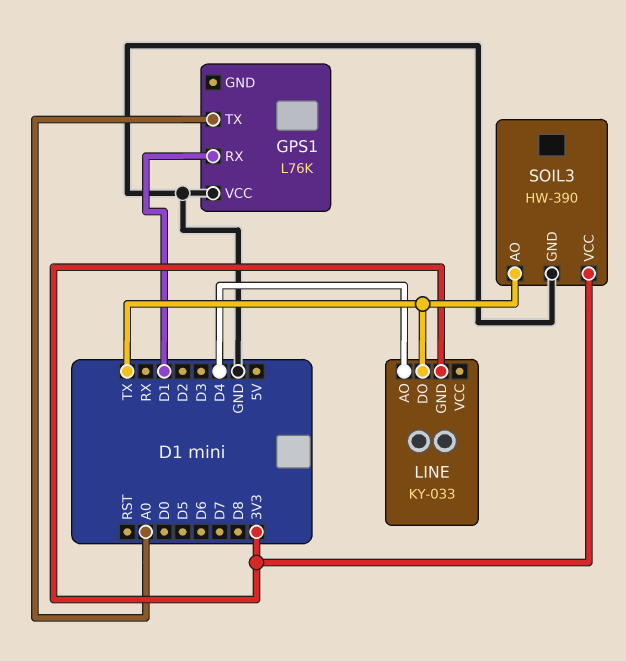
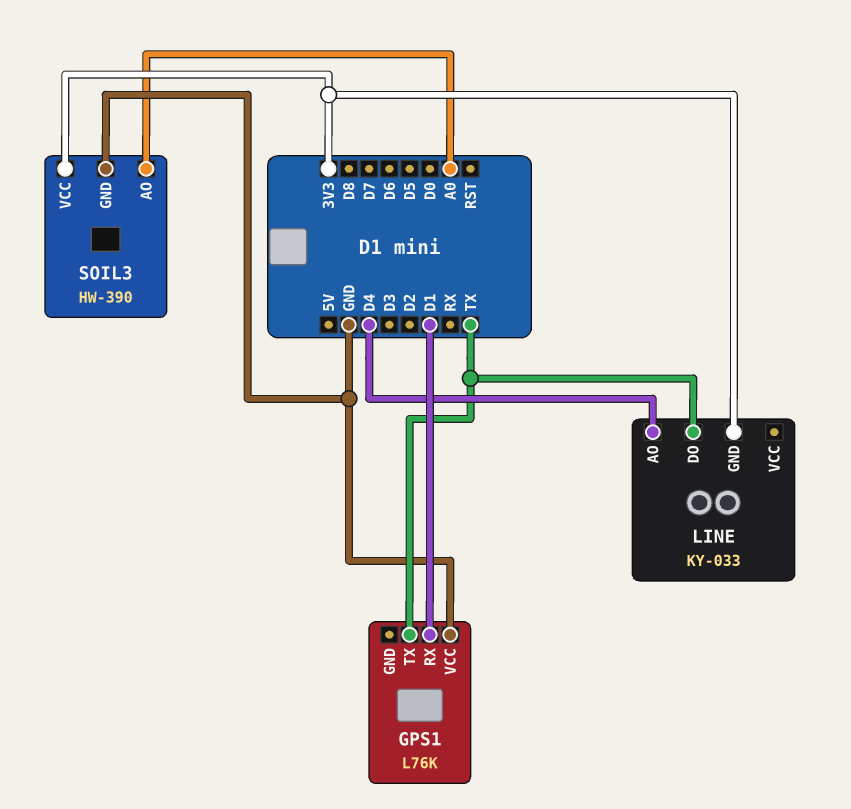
GPS1 pin TX: A0 -> TX
SOIL3 pin AO: TX -> A0

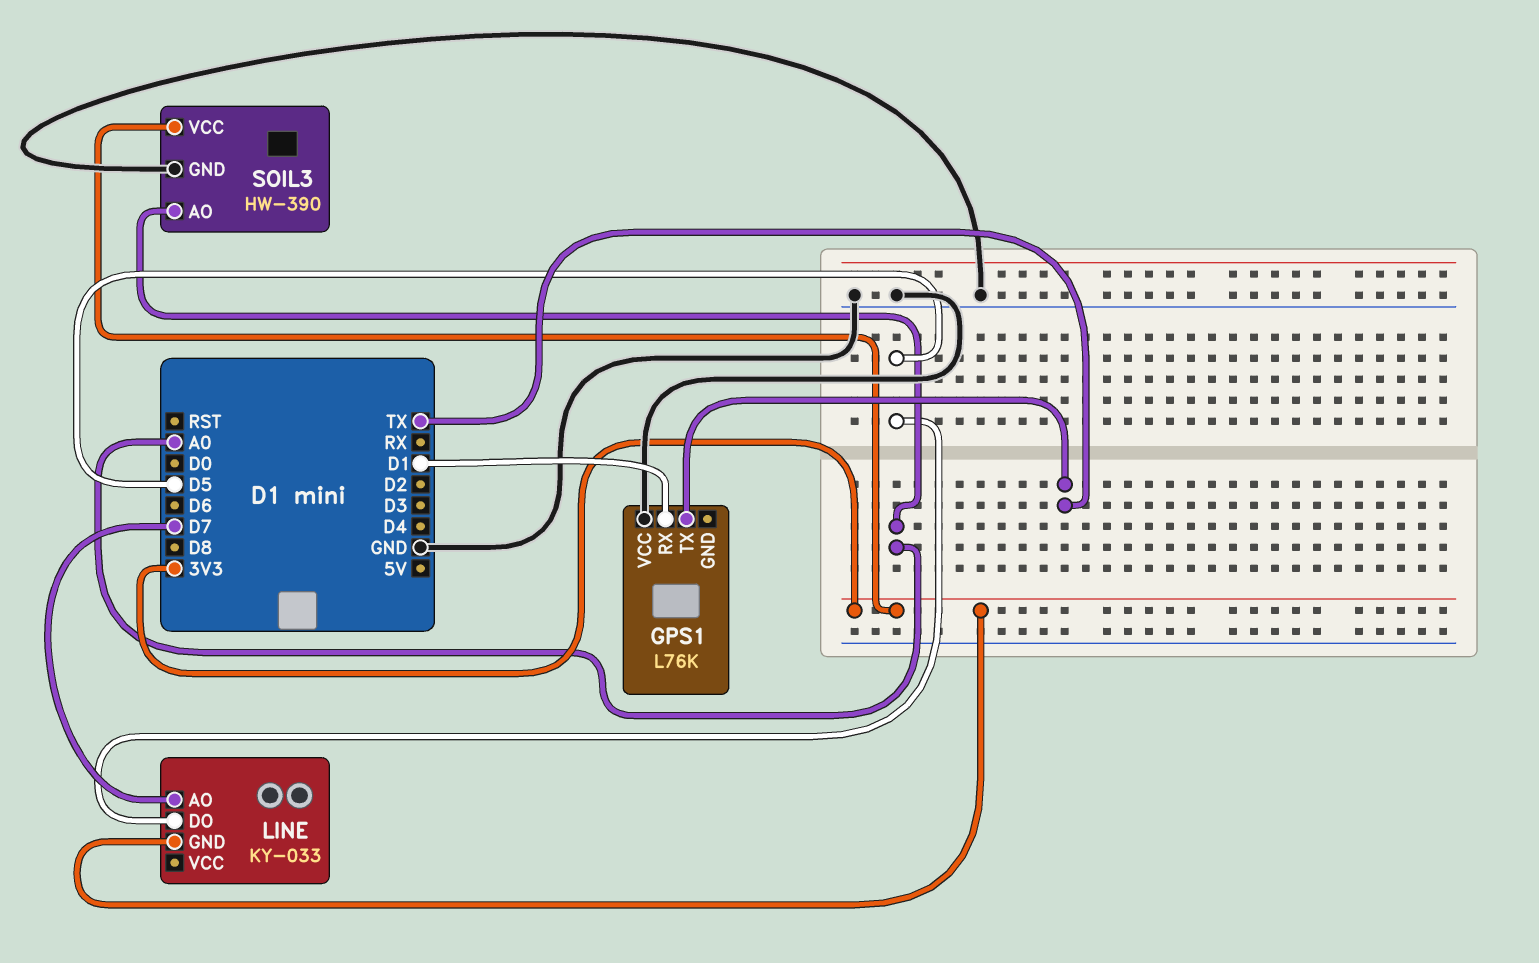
LINE pin AO: D4 -> D7
LINE pin DO: TX -> D5

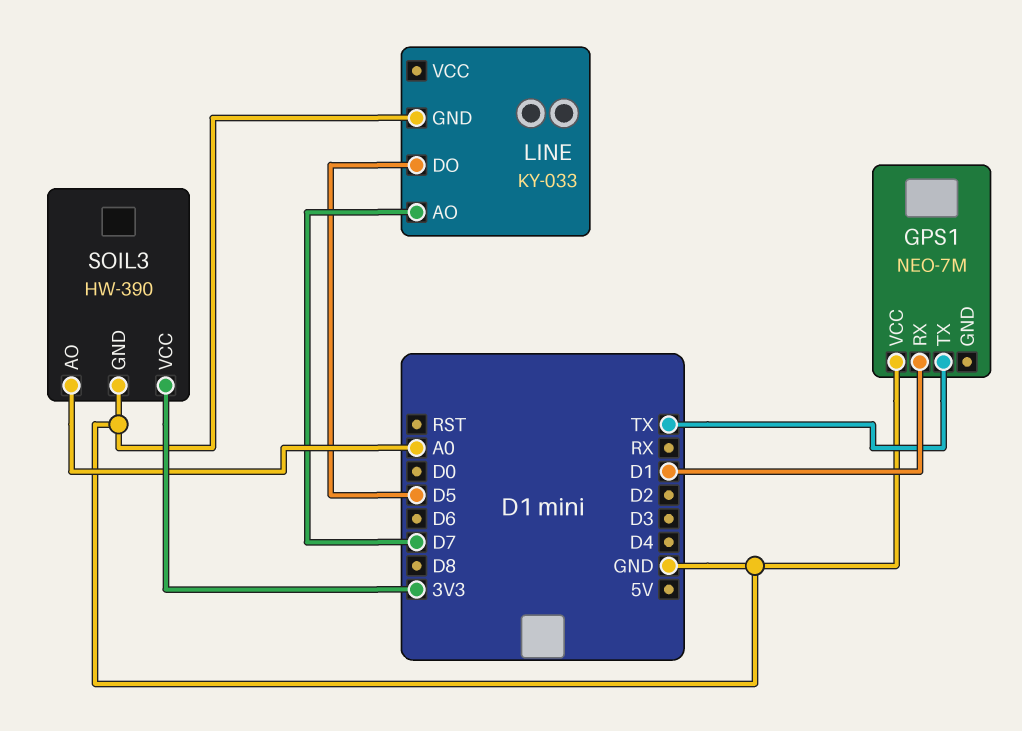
GPS1: L76K -> NEO-7M
LINE pin GND: 3V3 -> GND

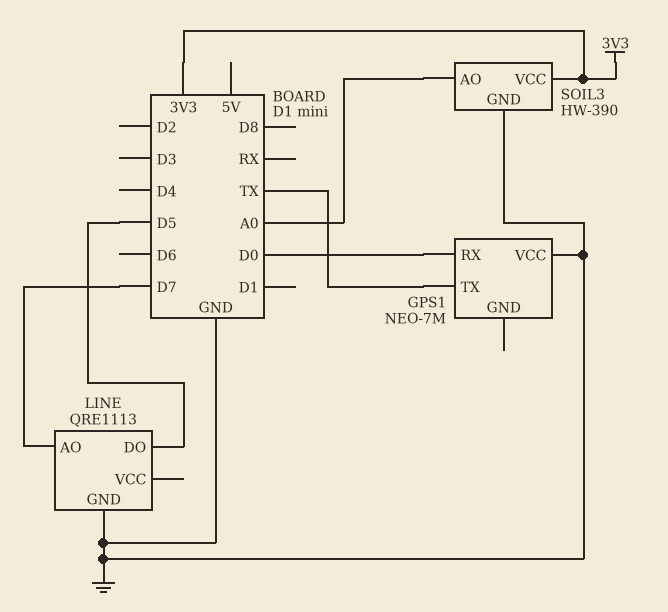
GPS1 pin RX: D1 -> D0
LINE: KY-033 -> QRE1113

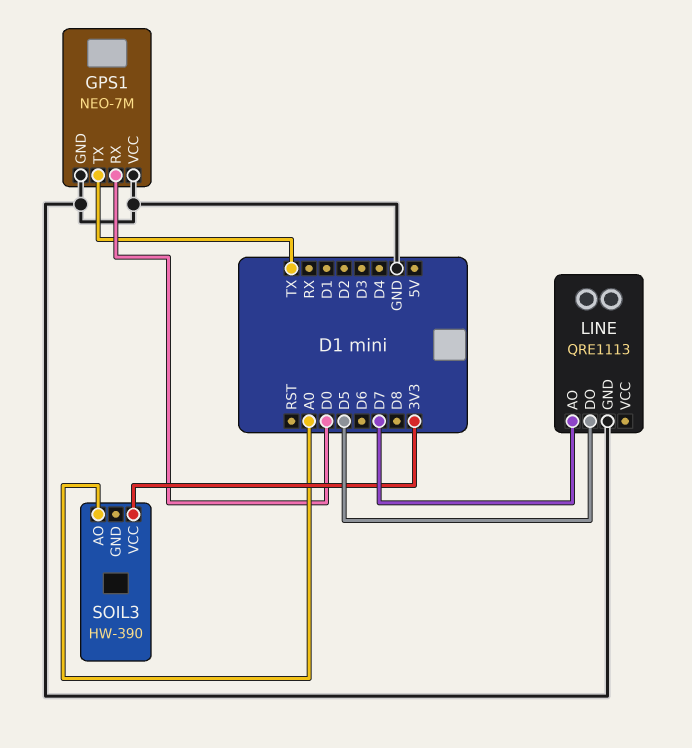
GPS1 pin GND: none -> GND
SOIL3 pin GND: GND -> none

